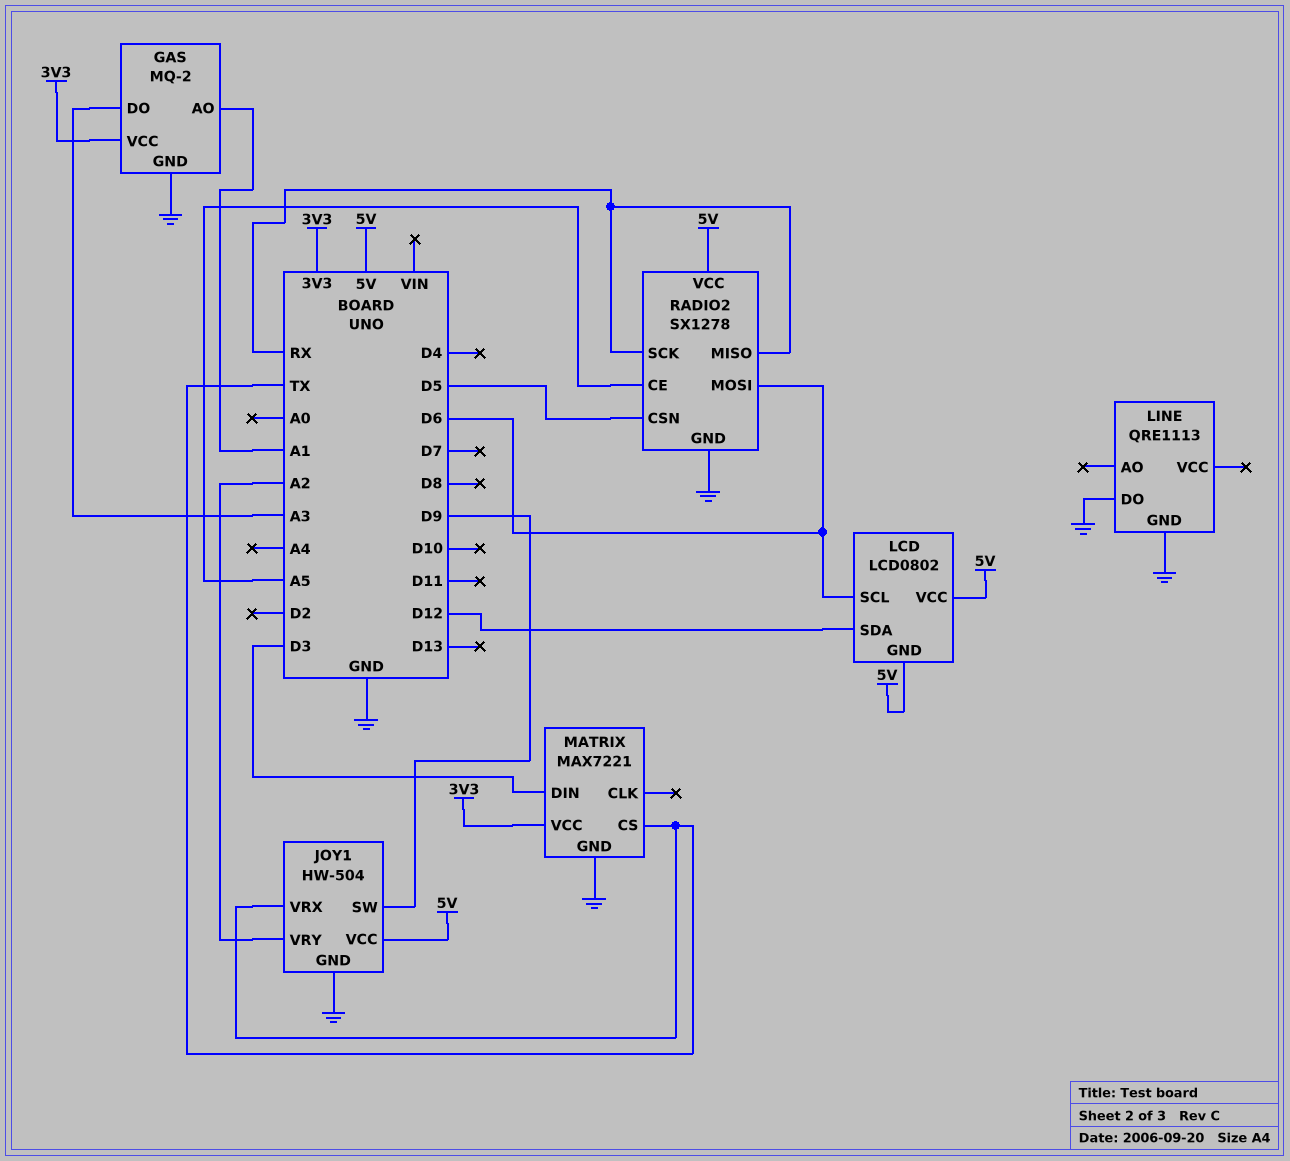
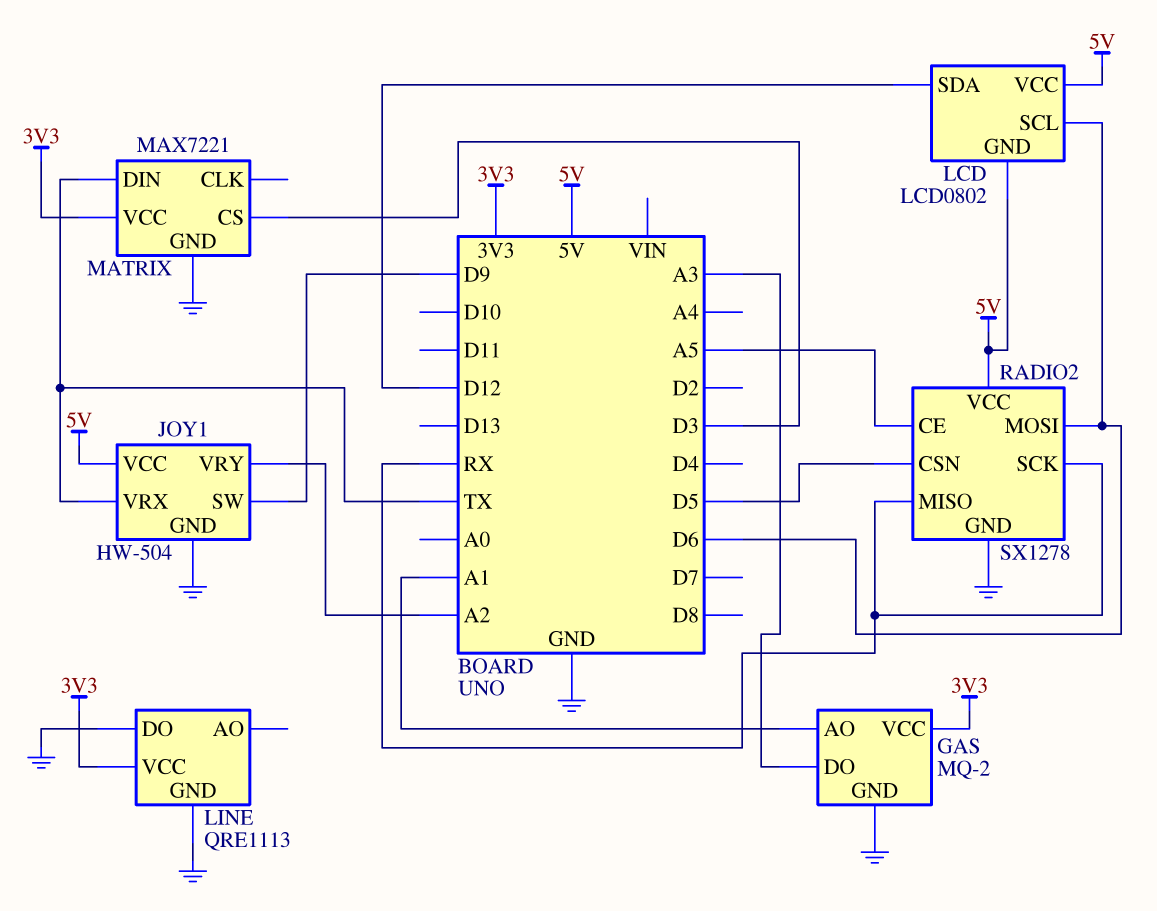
LINE pin VCC: none -> 3V3
MATRIX pin CS: TX -> D3
MATRIX pin DIN: D3 -> TX

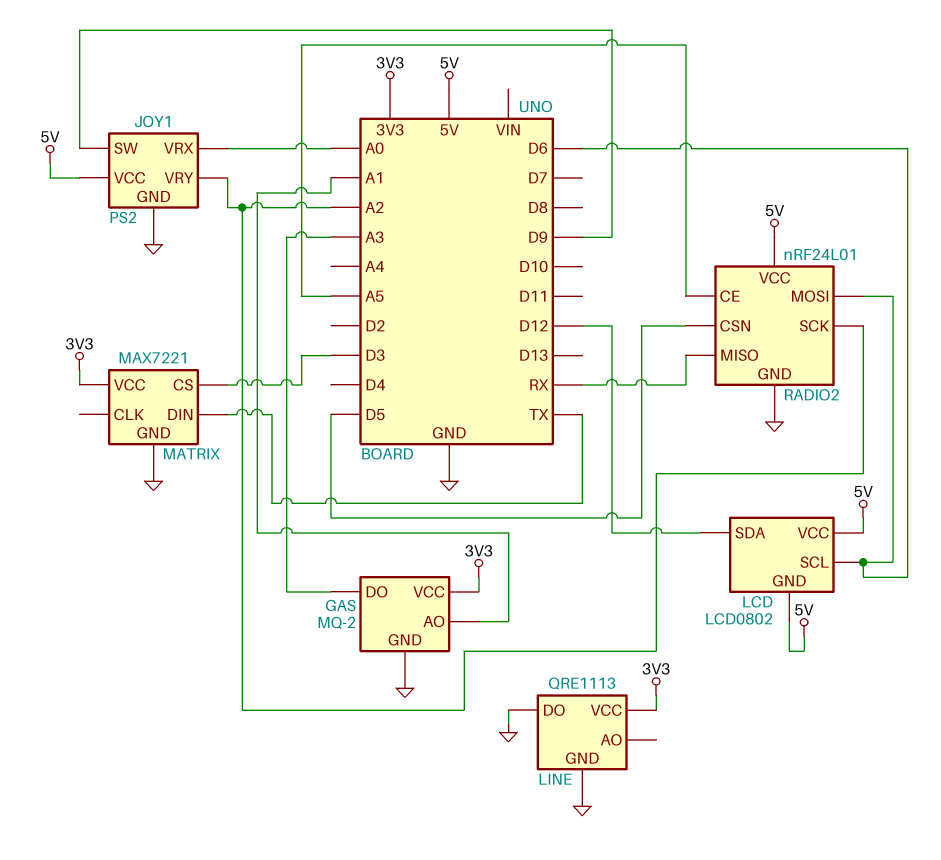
JOY1: HW-504 -> PS2
JOY1 pin VRX: TX -> A0
RADIO2: SX1278 -> nRF24L01
RADIO2 pin SCK: RX -> A2

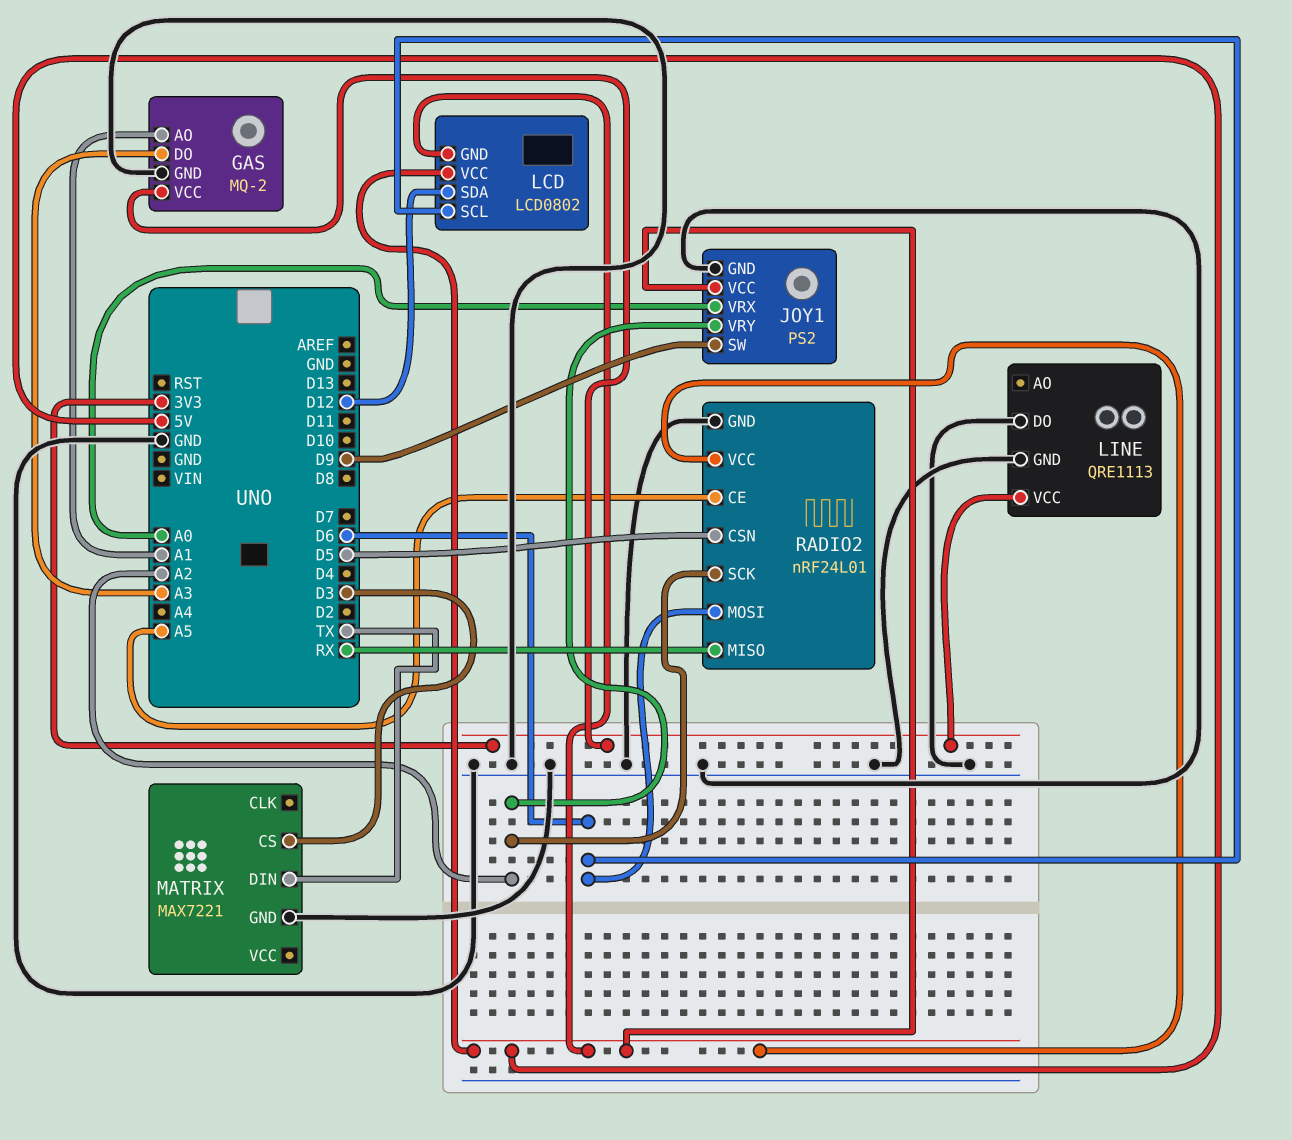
MATRIX pin VCC: 3V3 -> none

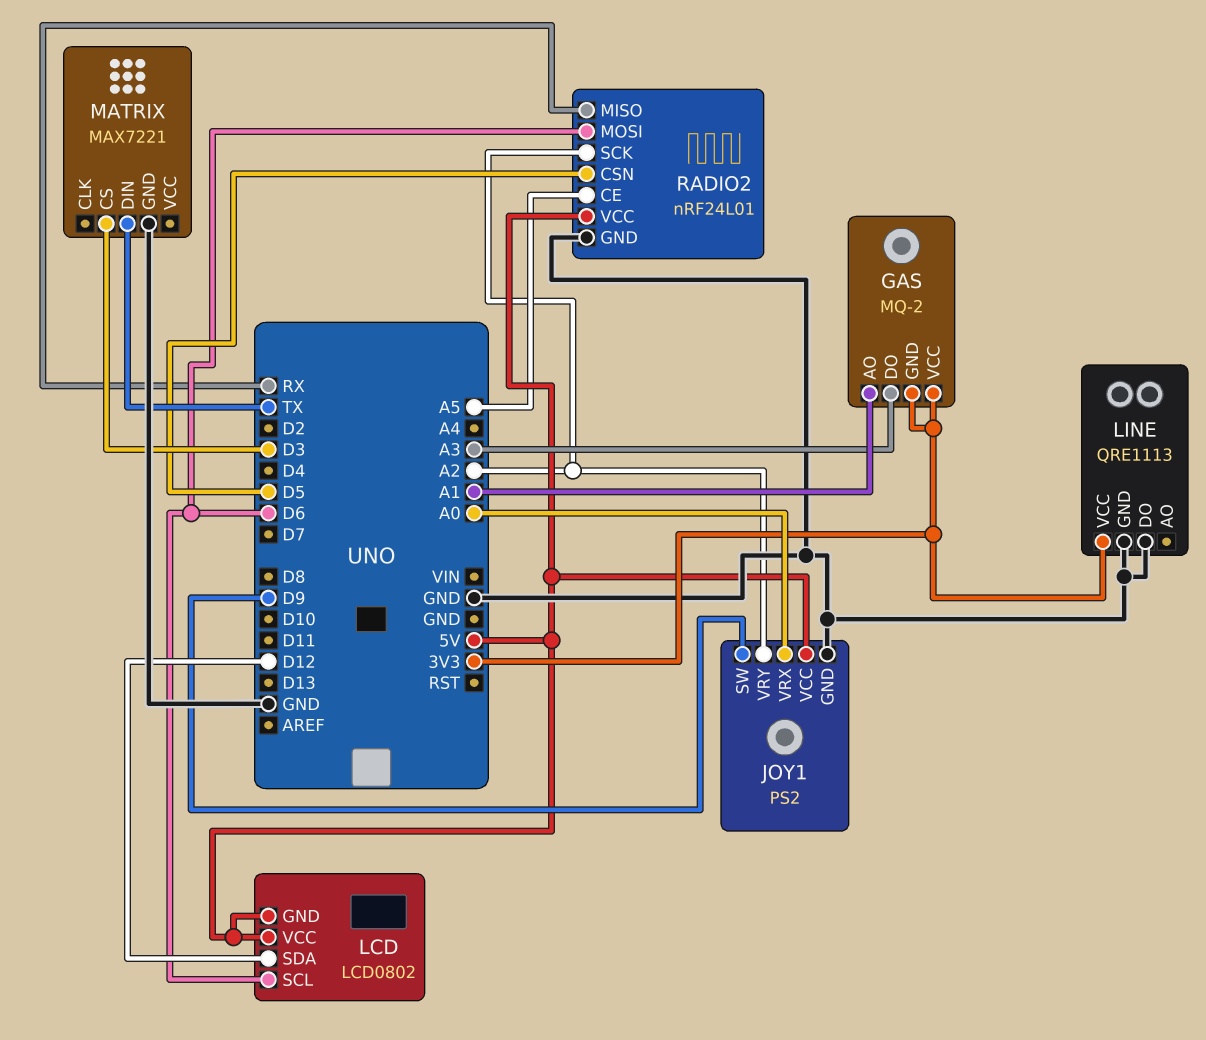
GAS pin GND: GND -> 3V3

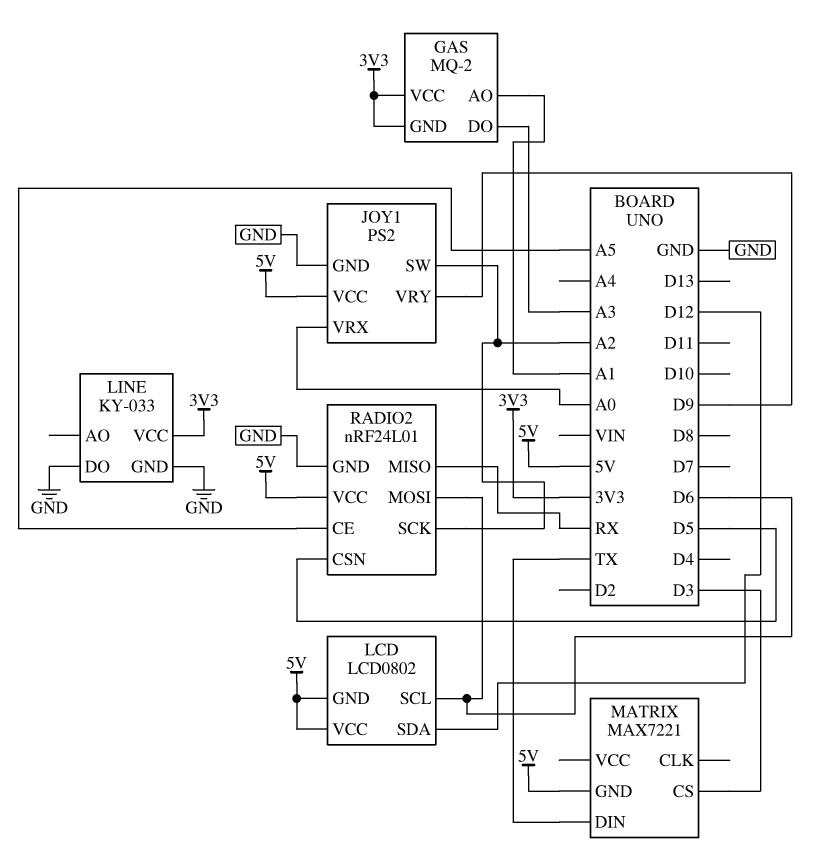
JOY1 pin SW: D9 -> A2
JOY1 pin VRY: A2 -> D9
LINE: QRE1113 -> KY-033
MATRIX pin GND: GND -> 5V

